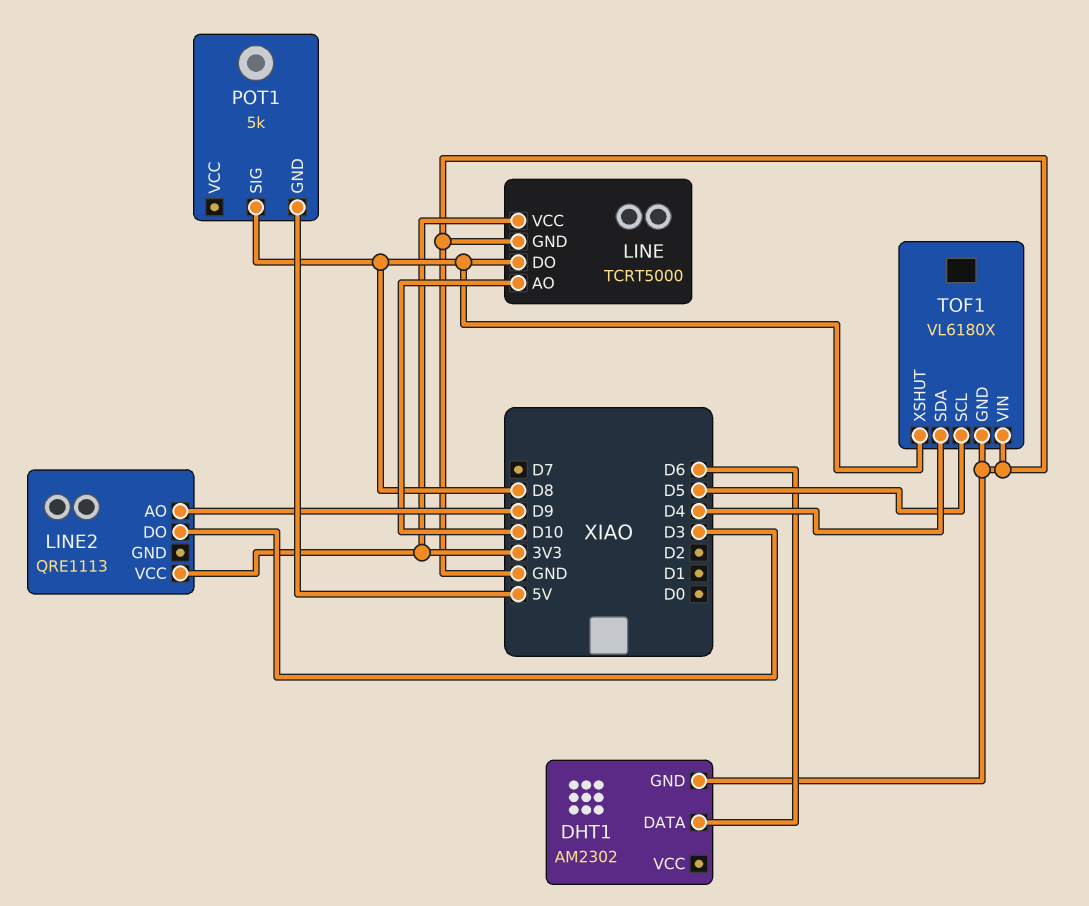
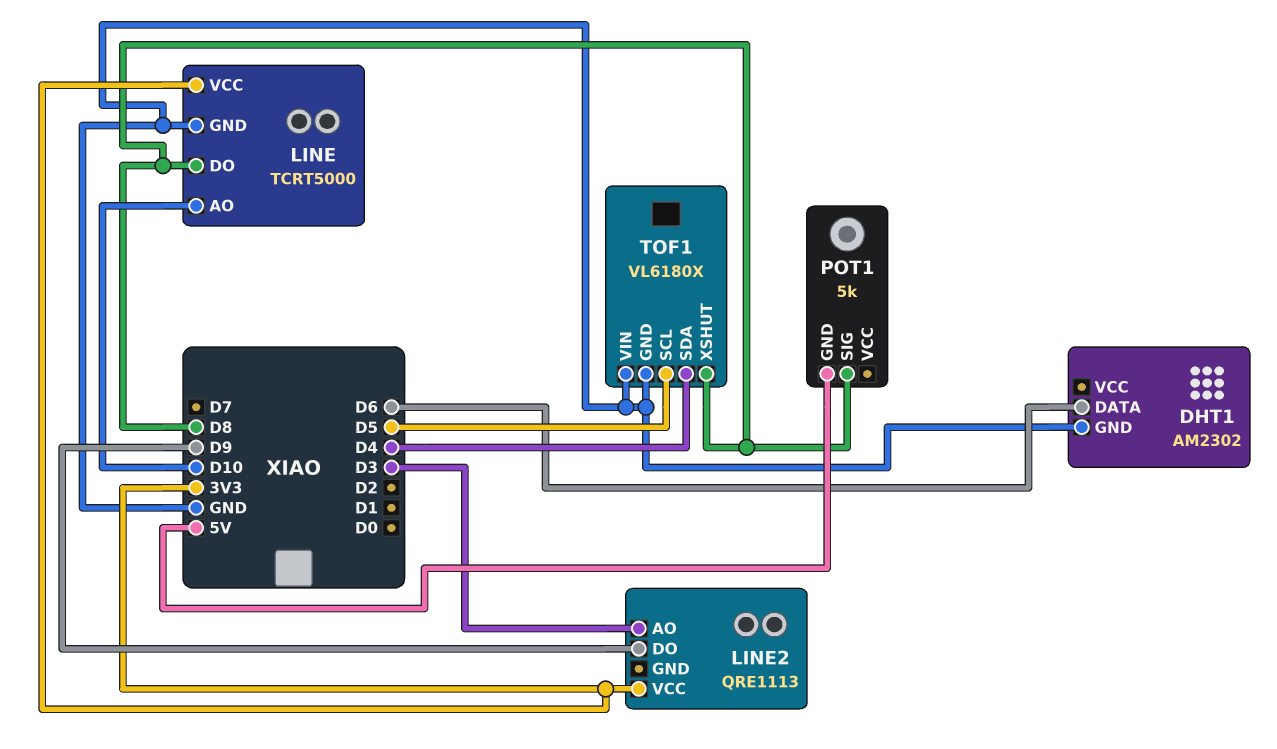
LINE2 pin AO: D9 -> D3
LINE2 pin DO: D3 -> D9

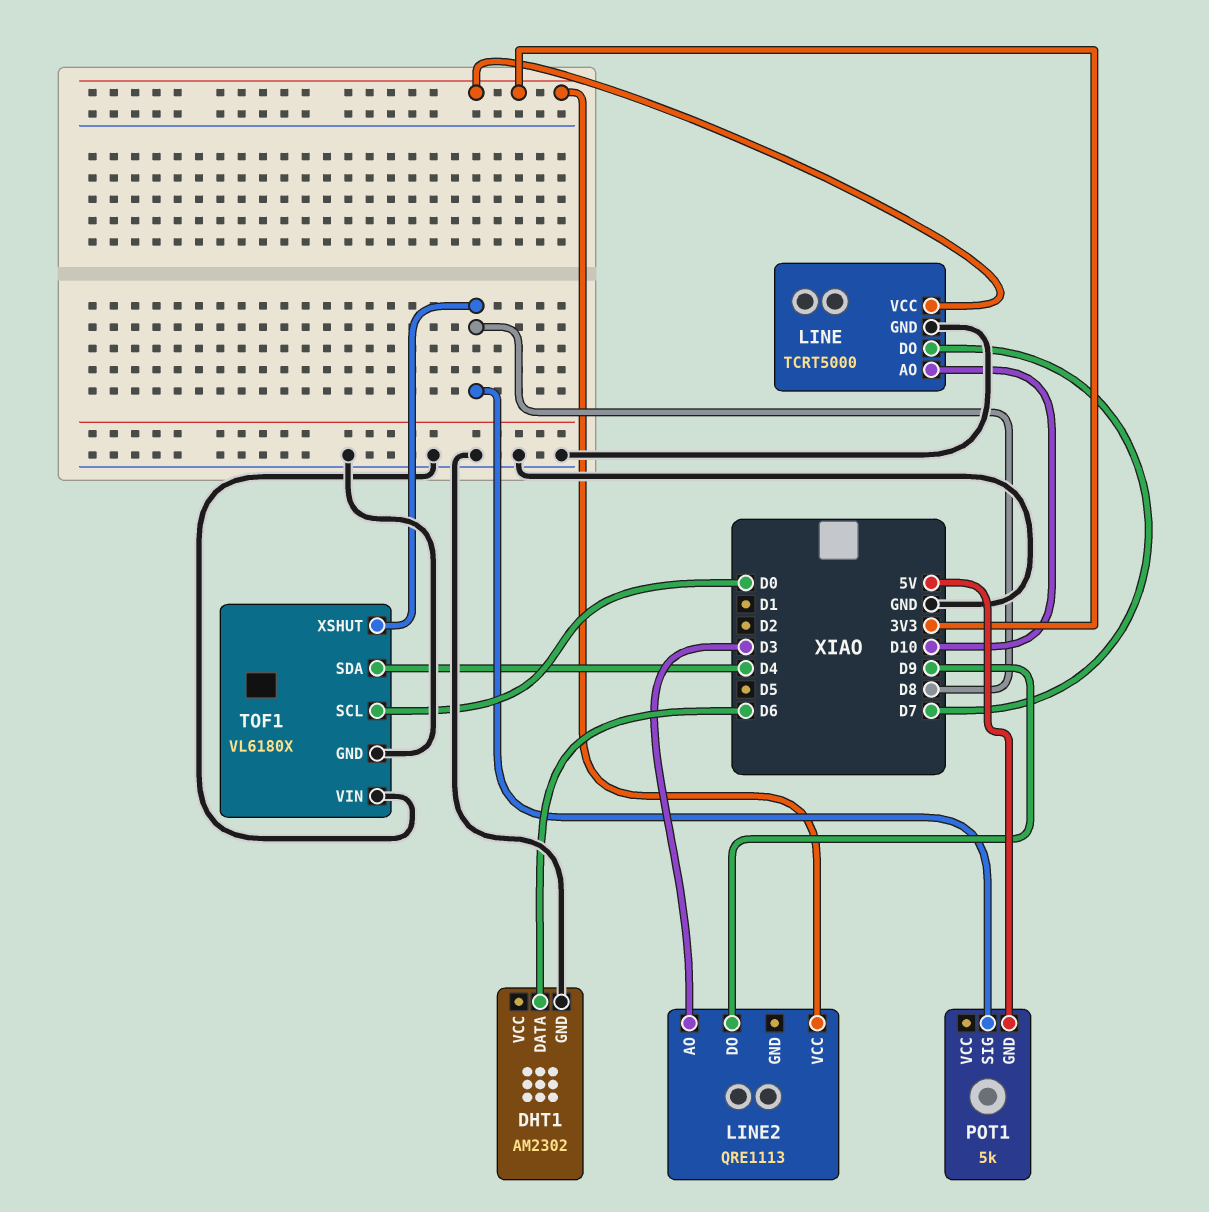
LINE pin DO: D8 -> D7
TOF1 pin SCL: D5 -> D0

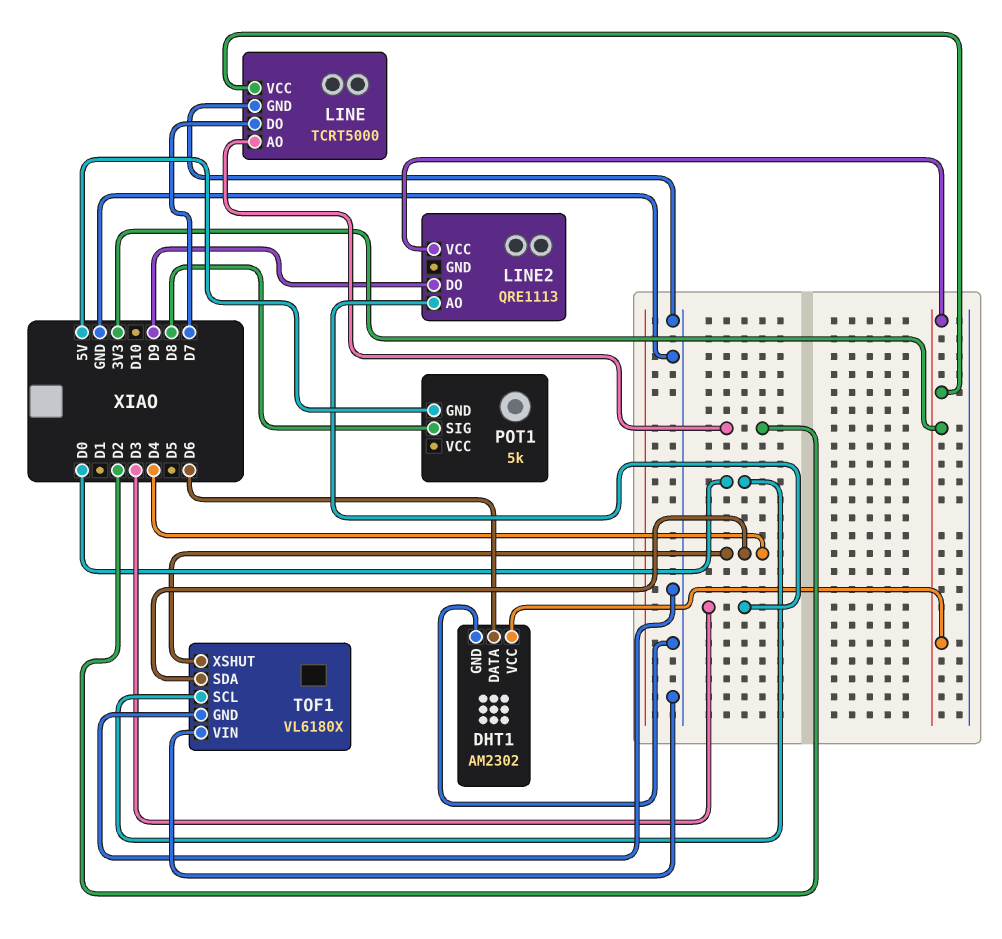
DHT1 pin VCC: none -> 3V3
LINE pin AO: D10 -> D2
TOF1 pin XSHUT: D8 -> D4

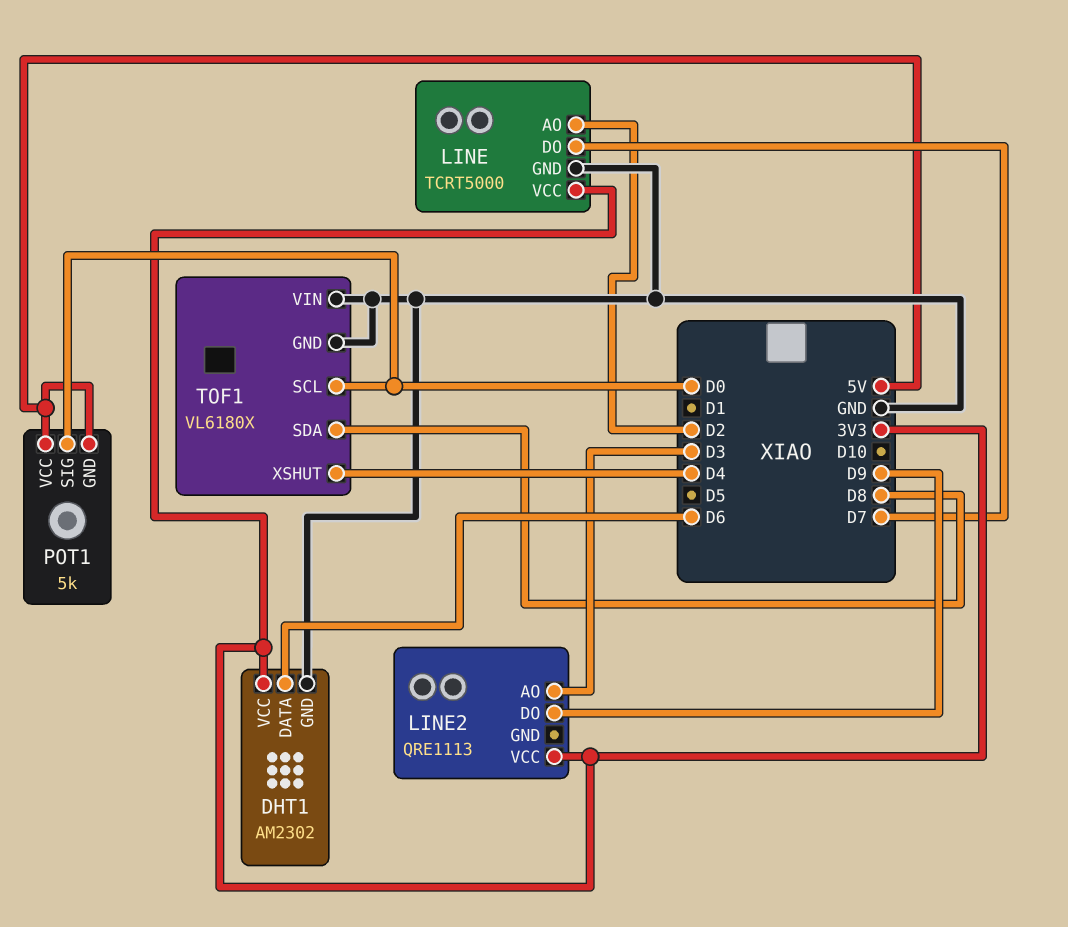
POT1 pin SIG: D8 -> D0
POT1 pin VCC: none -> 5V
TOF1 pin SDA: D4 -> D8

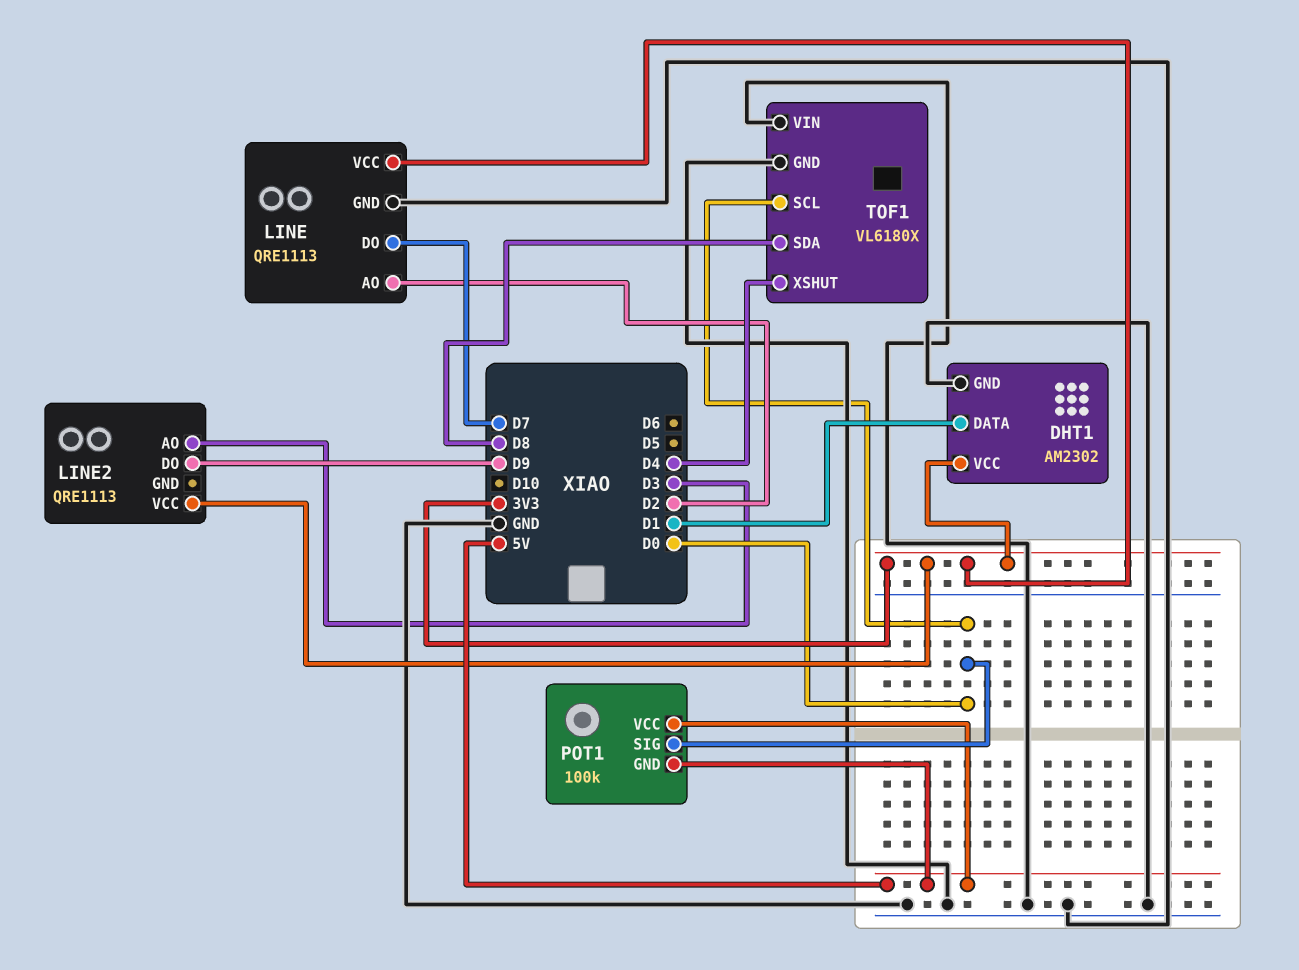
DHT1 pin DATA: D6 -> D1
LINE: TCRT5000 -> QRE1113
POT1: 5k -> 100k

